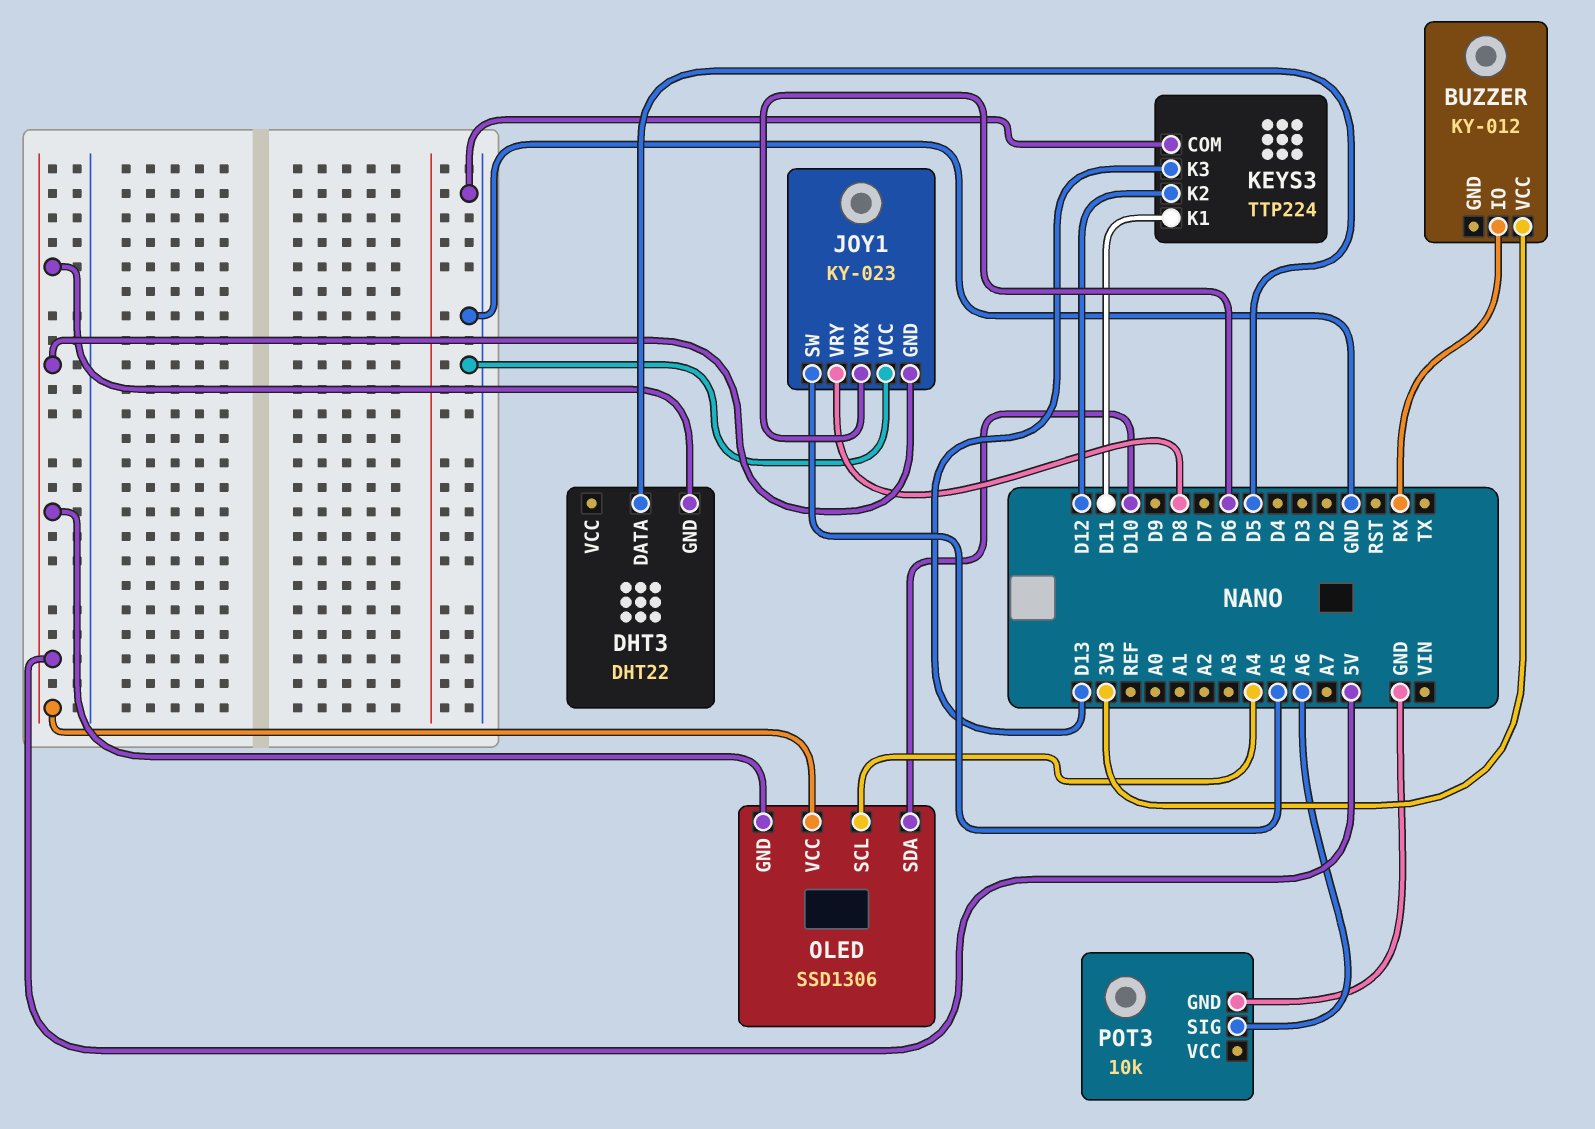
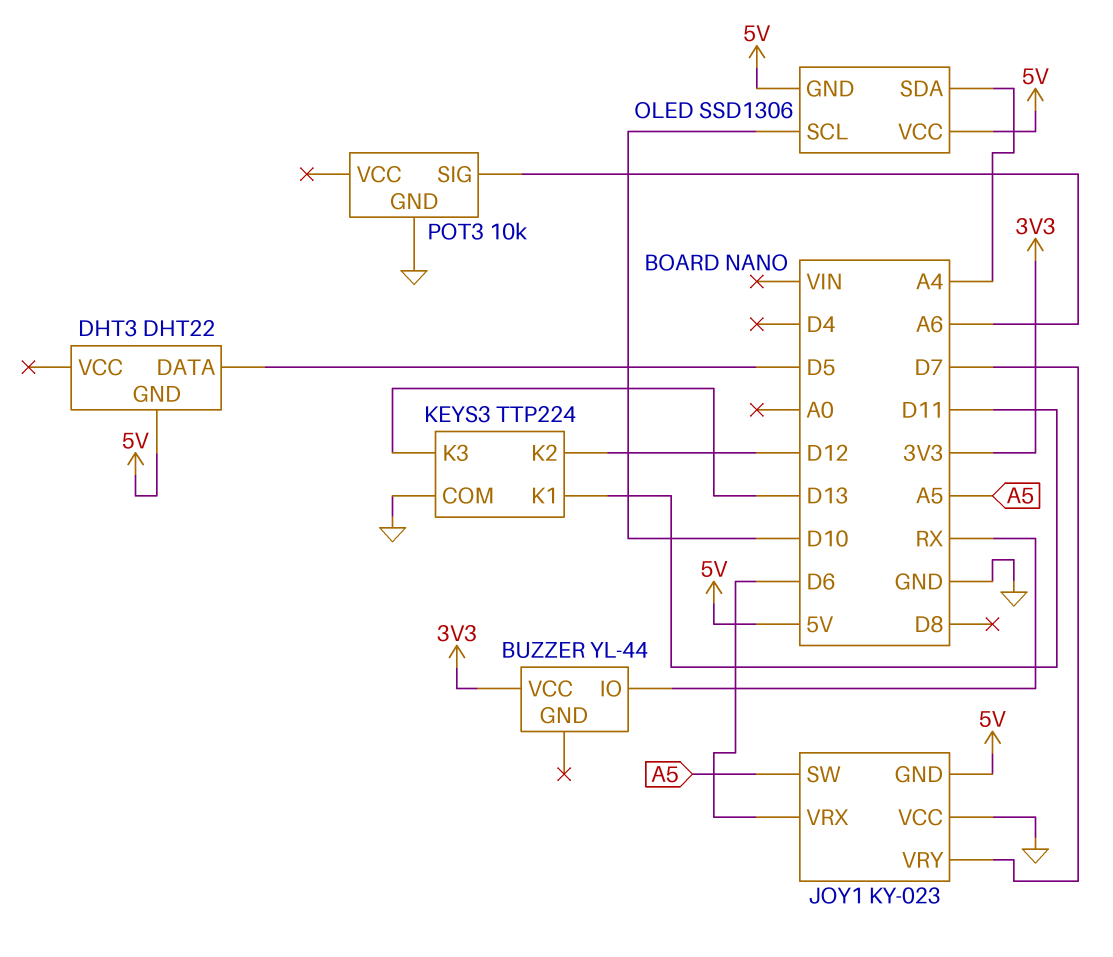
BUZZER: KY-012 -> YL-44
JOY1 pin VRY: D8 -> D7
OLED pin SCL: A4 -> D10
OLED pin SDA: D10 -> A4

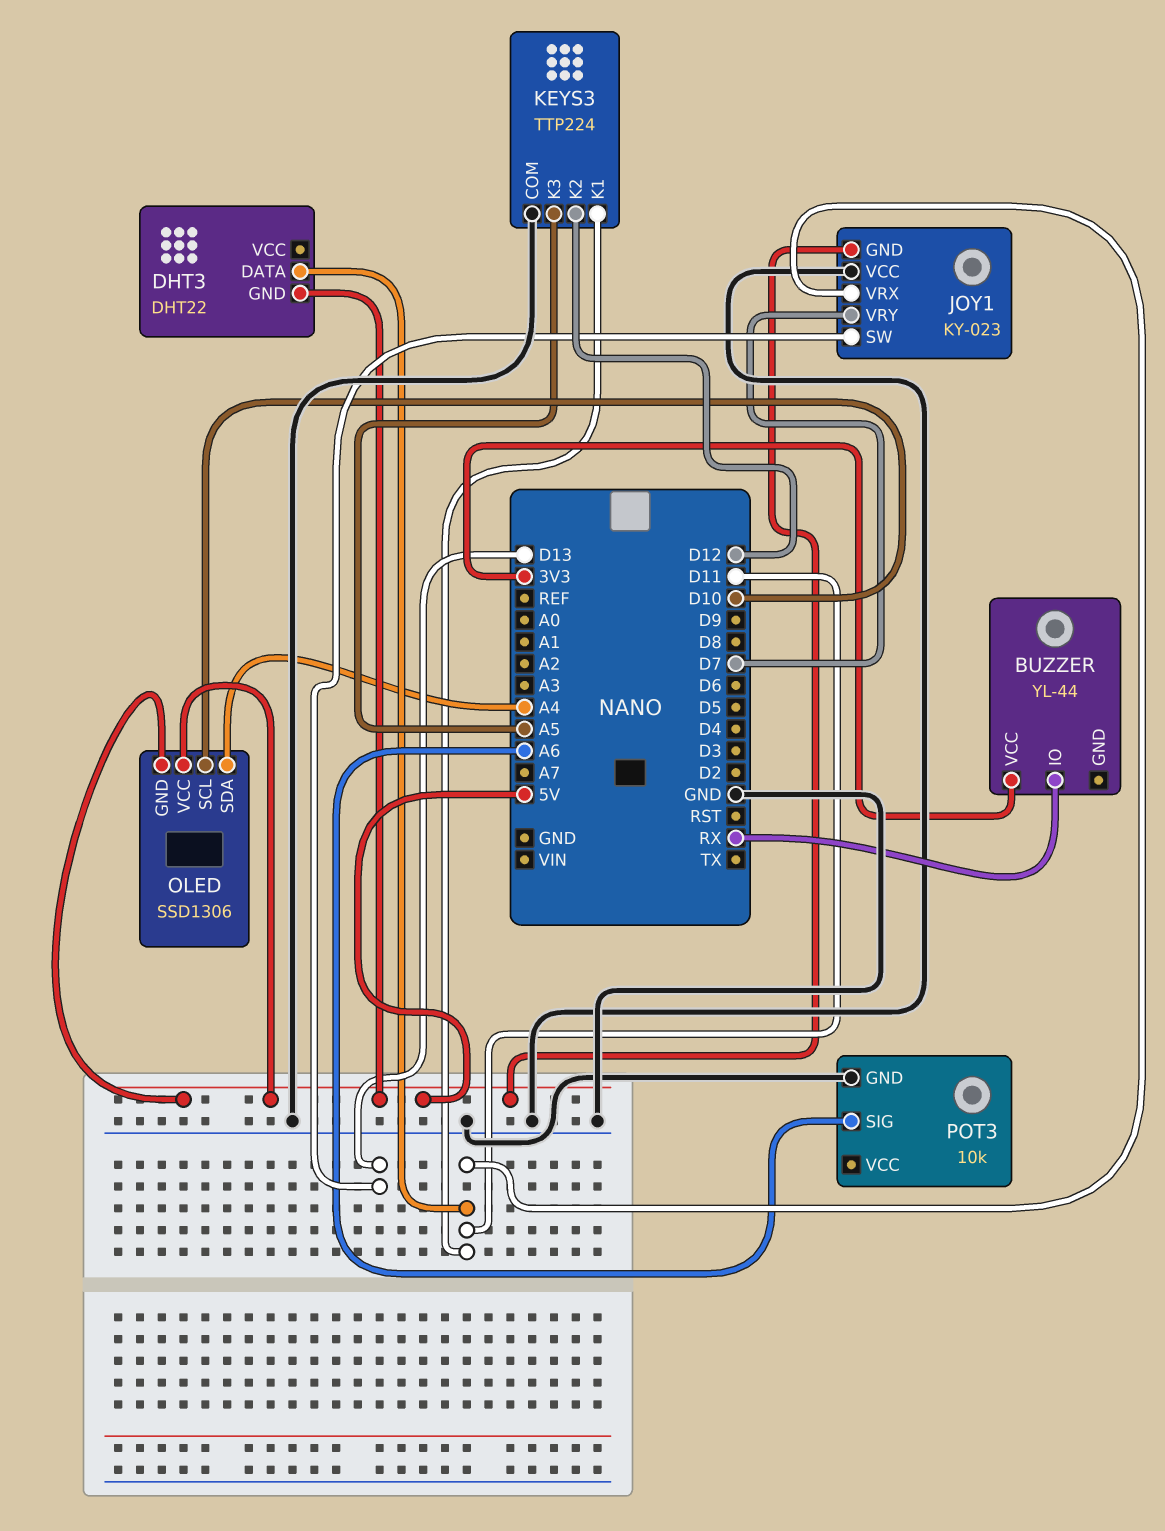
DHT3 pin DATA: D5 -> D11
JOY1 pin SW: A5 -> D13
JOY1 pin VRX: D6 -> D11
KEYS3 pin K3: D13 -> A5

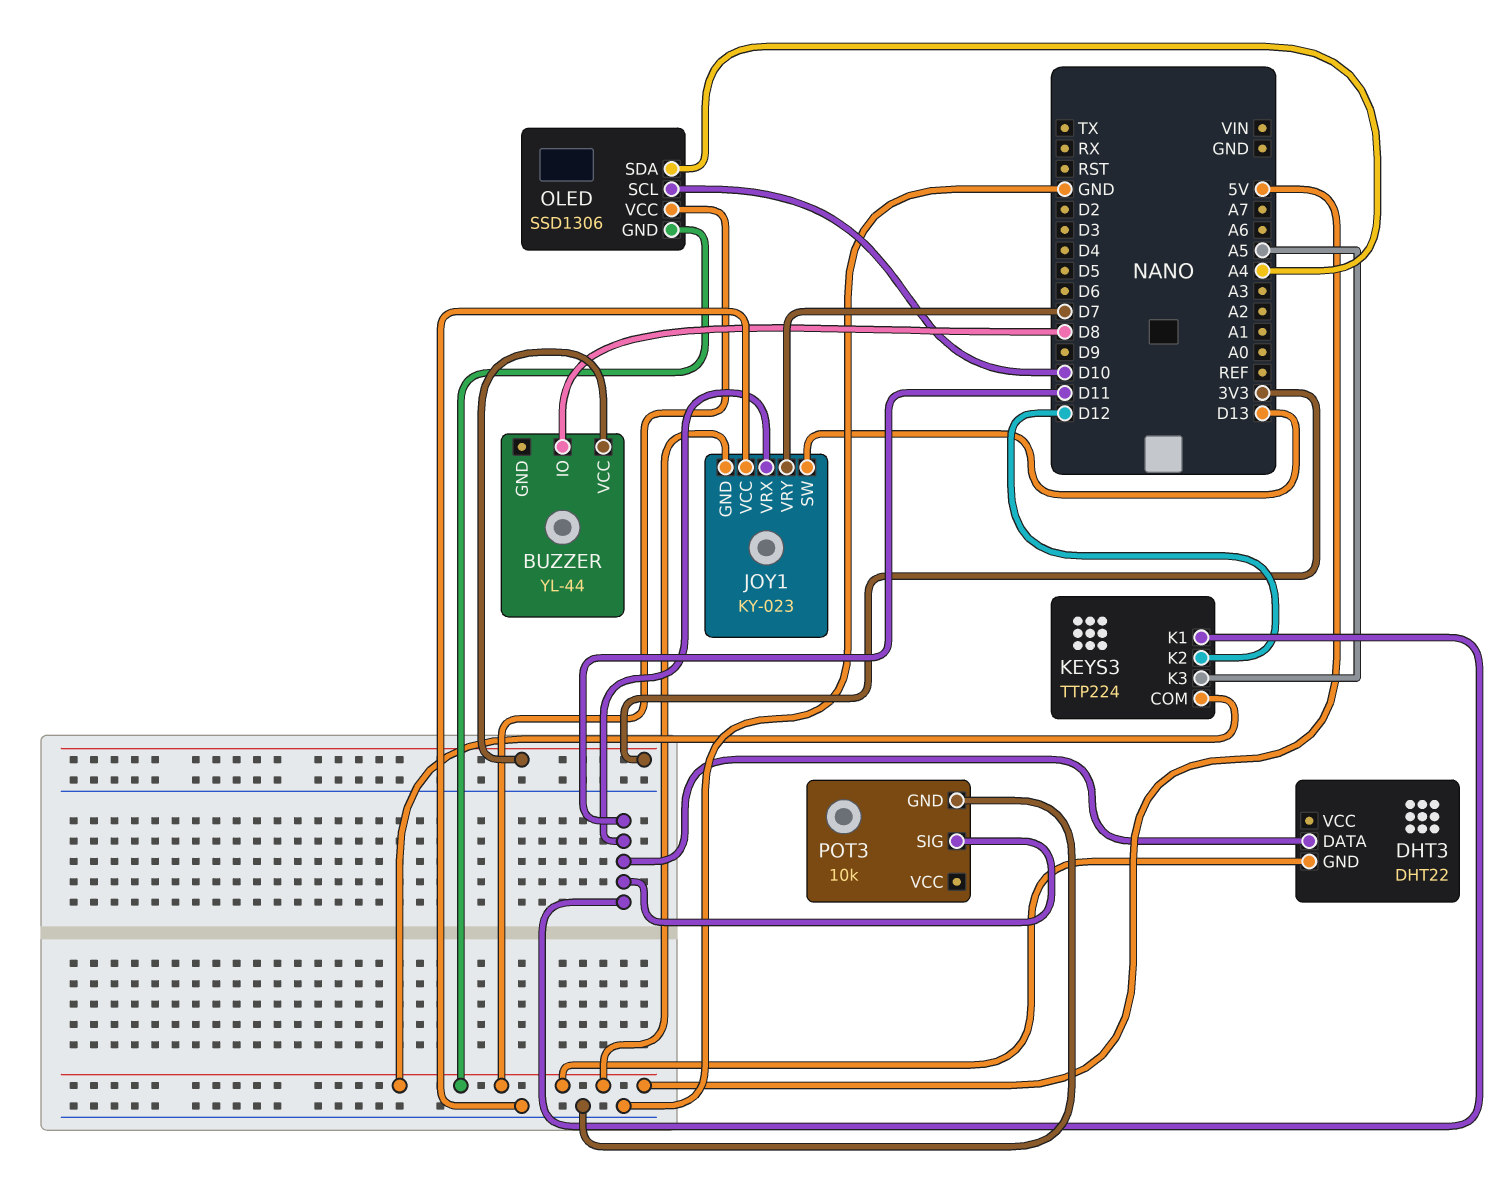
BUZZER pin IO: RX -> D8
KEYS3 pin COM: GND -> 5V
POT3 pin SIG: A6 -> D11

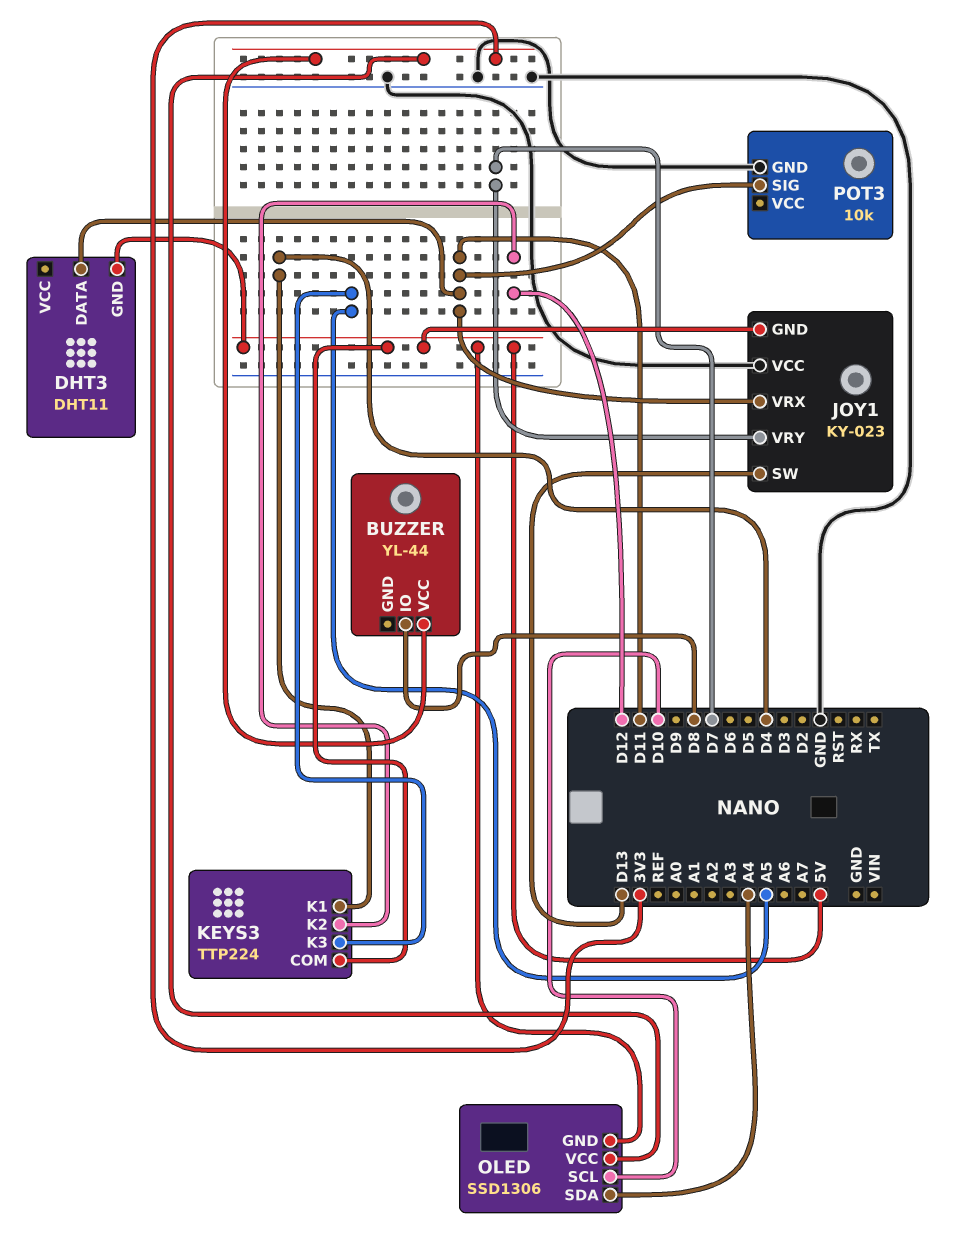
DHT3: DHT22 -> DHT11
KEYS3 pin K1: D11 -> D4
OLED pin VCC: 5V -> 3V3

